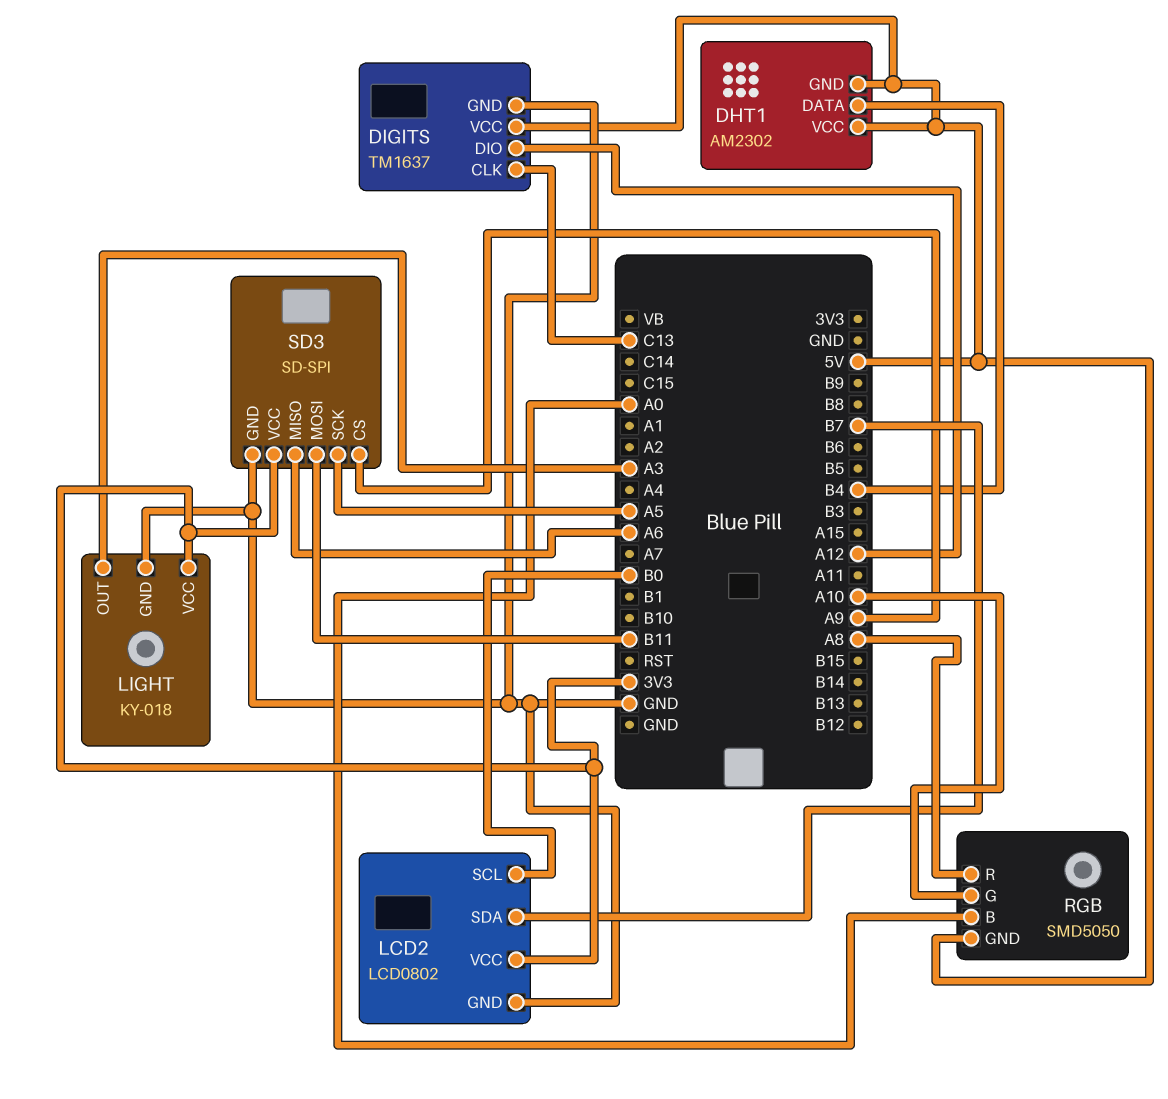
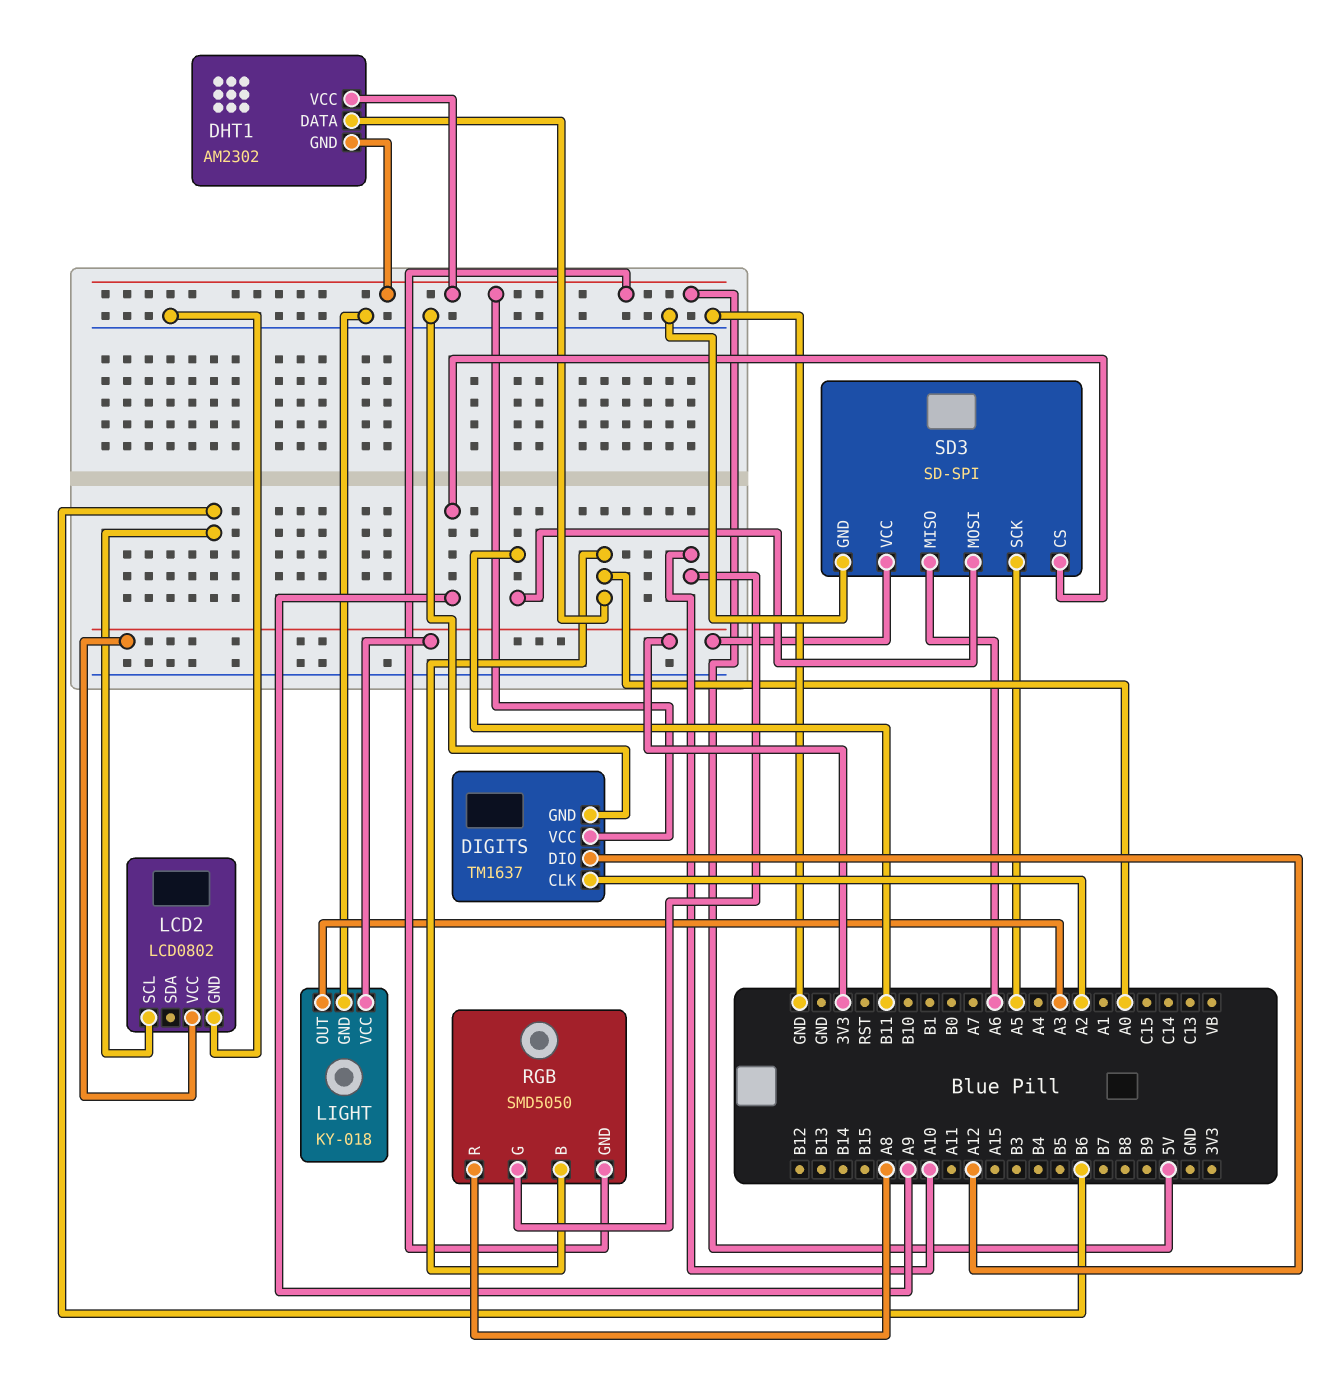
DHT1 pin DATA: B4 -> A0
DIGITS pin CLK: C13 -> A2
LCD2 pin SCL: B0 -> B6
LCD2 pin SDA: B7 -> none

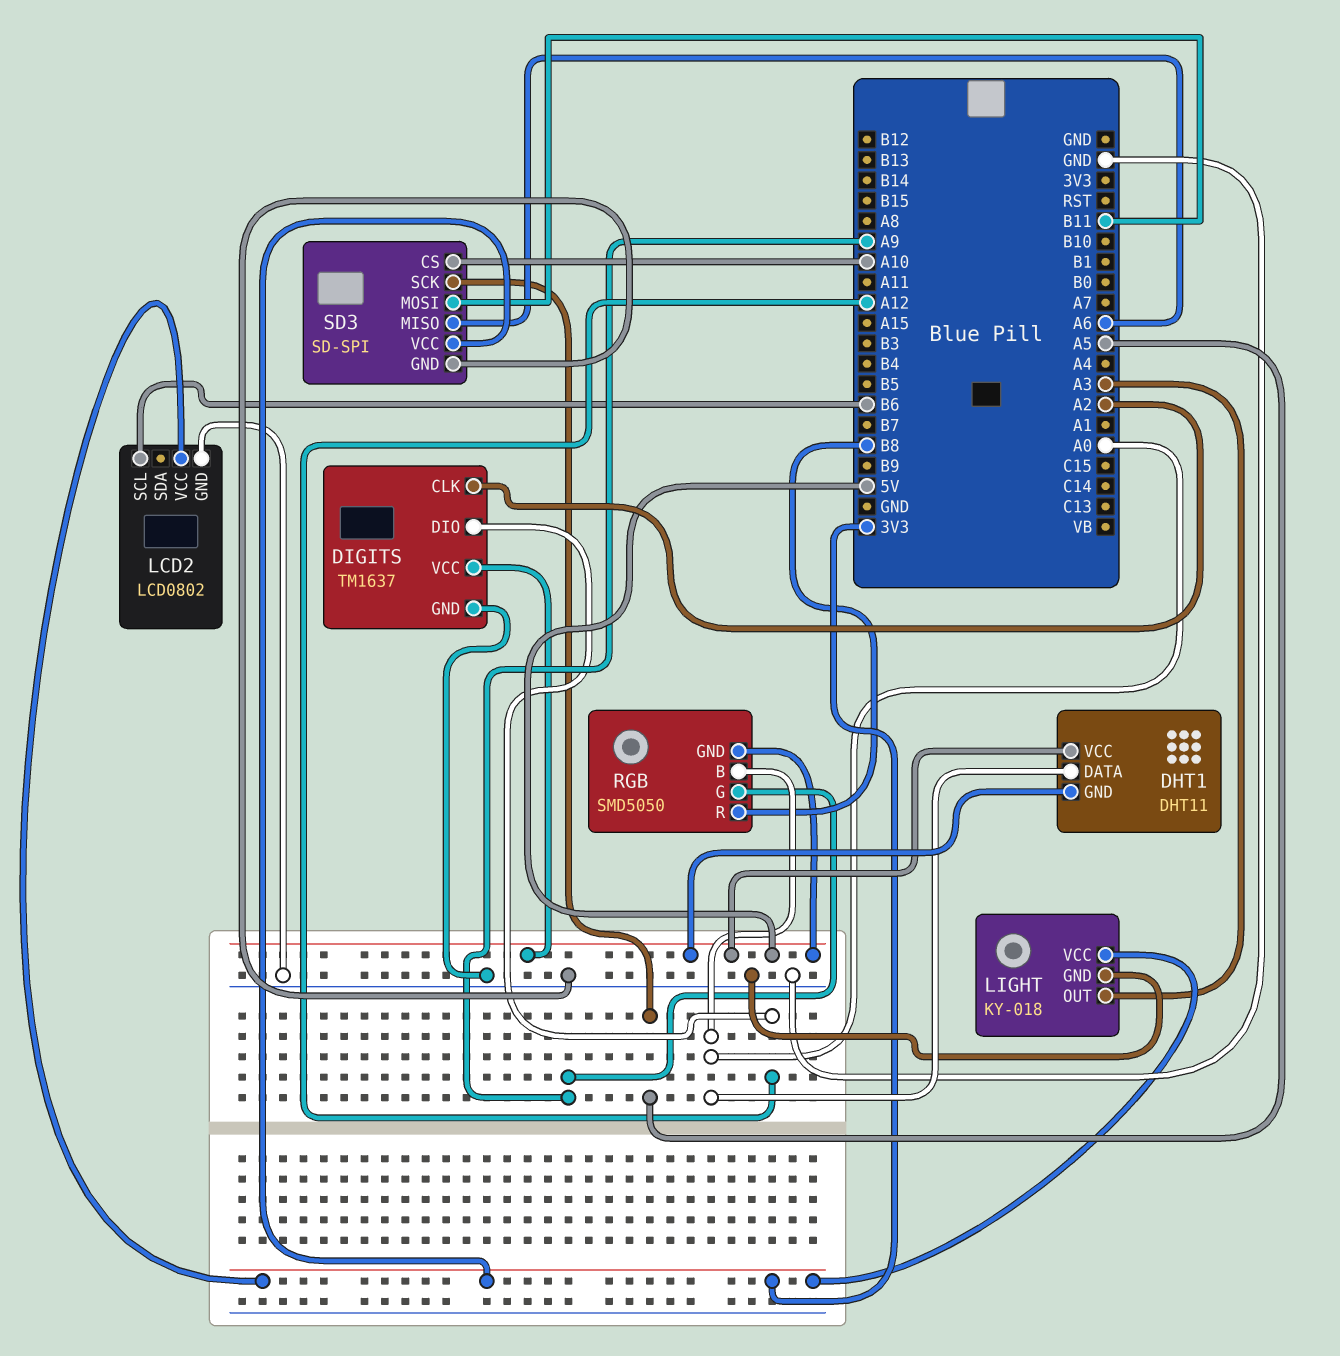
DHT1: AM2302 -> DHT11
RGB pin G: A10 -> A9
RGB pin R: A8 -> B8
SD3 pin CS: A9 -> A10

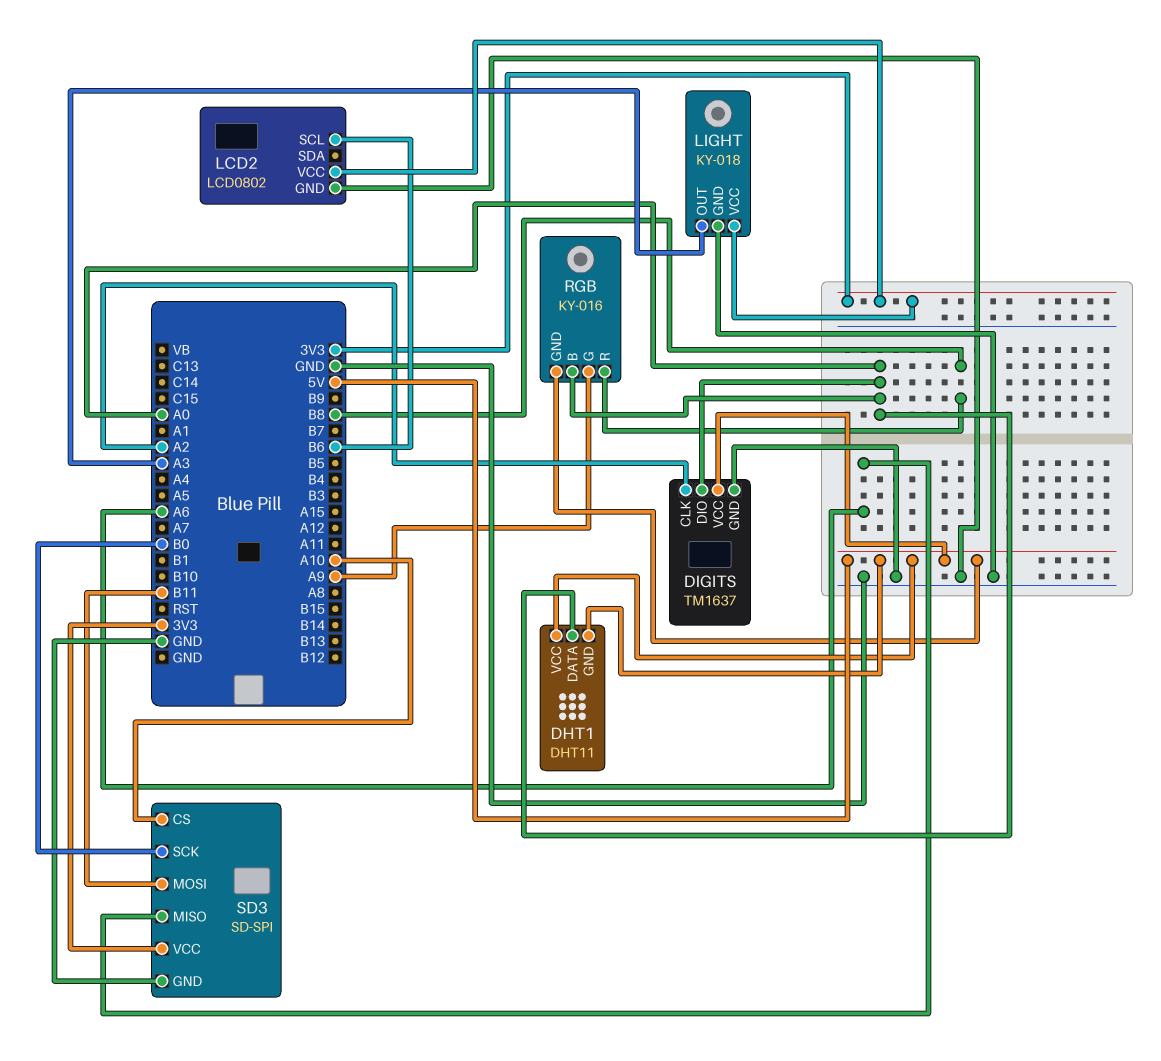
DIGITS pin DIO: A12 -> A0
RGB: SMD5050 -> KY-016
SD3 pin SCK: A5 -> B0

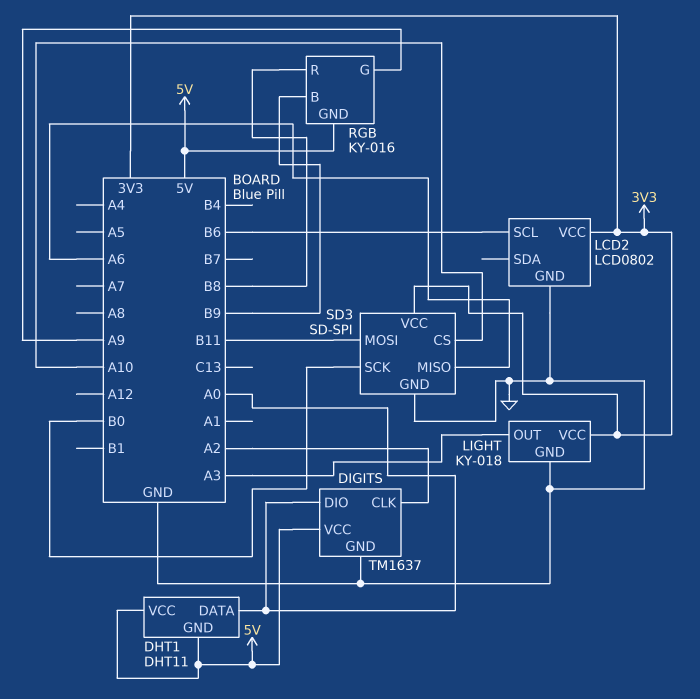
RGB pin B: A0 -> B9

